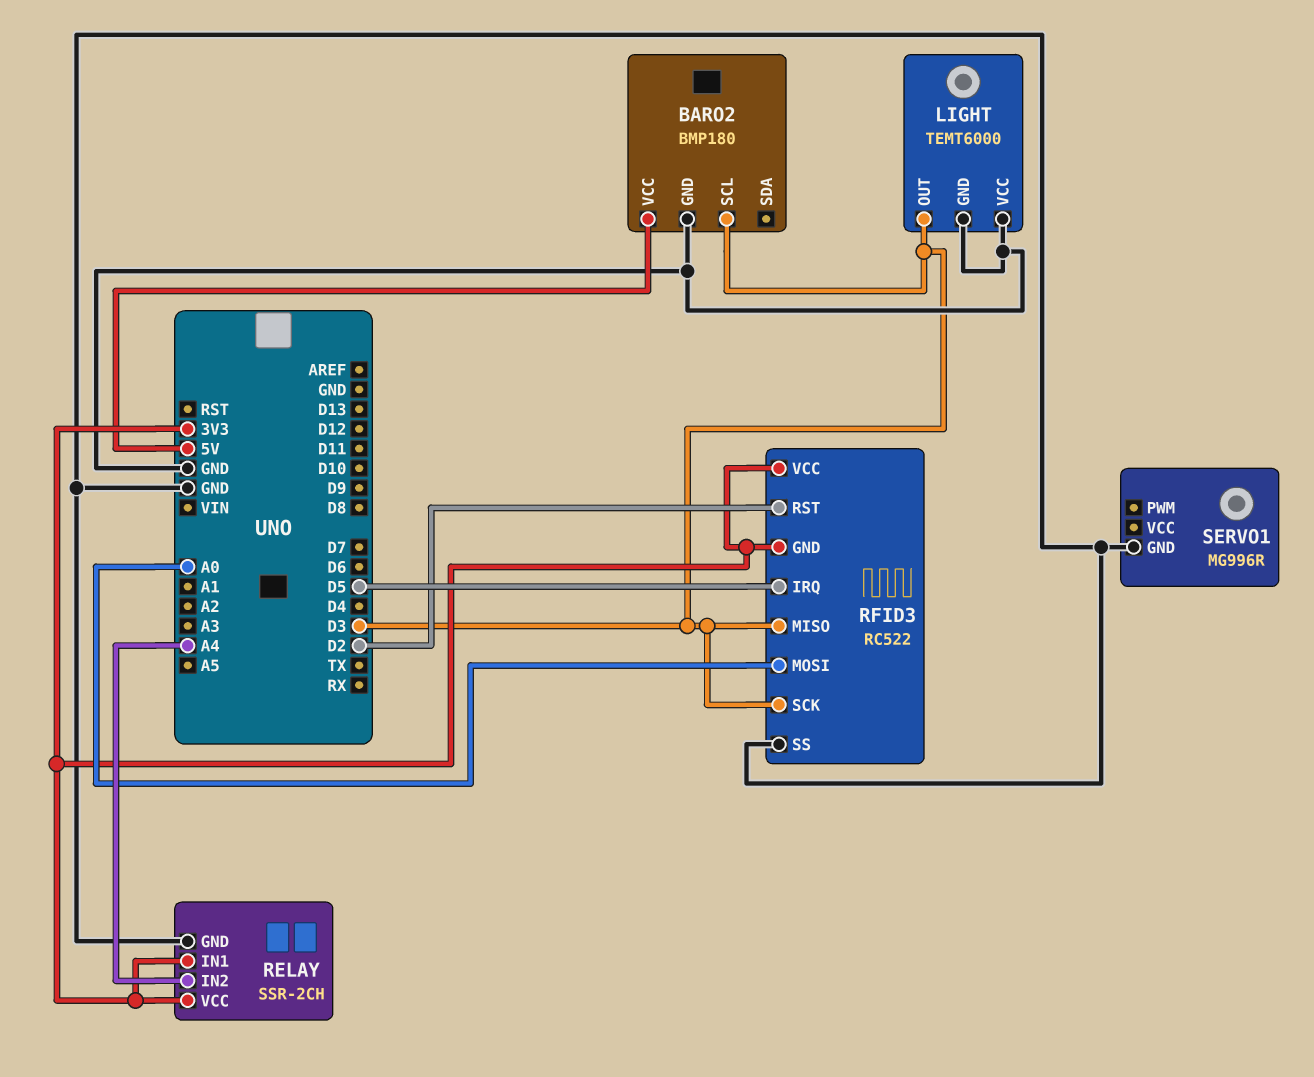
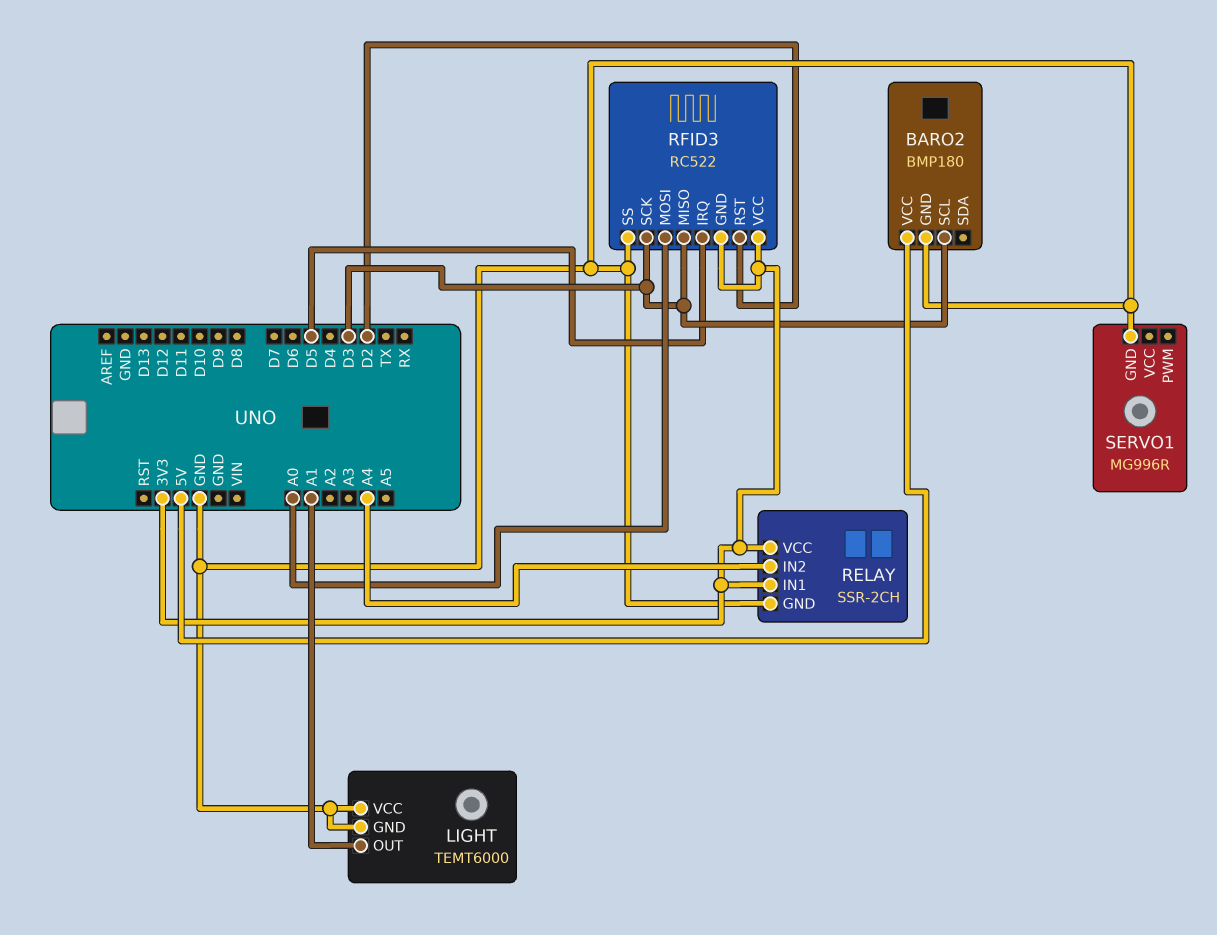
LIGHT pin OUT: D3 -> A1

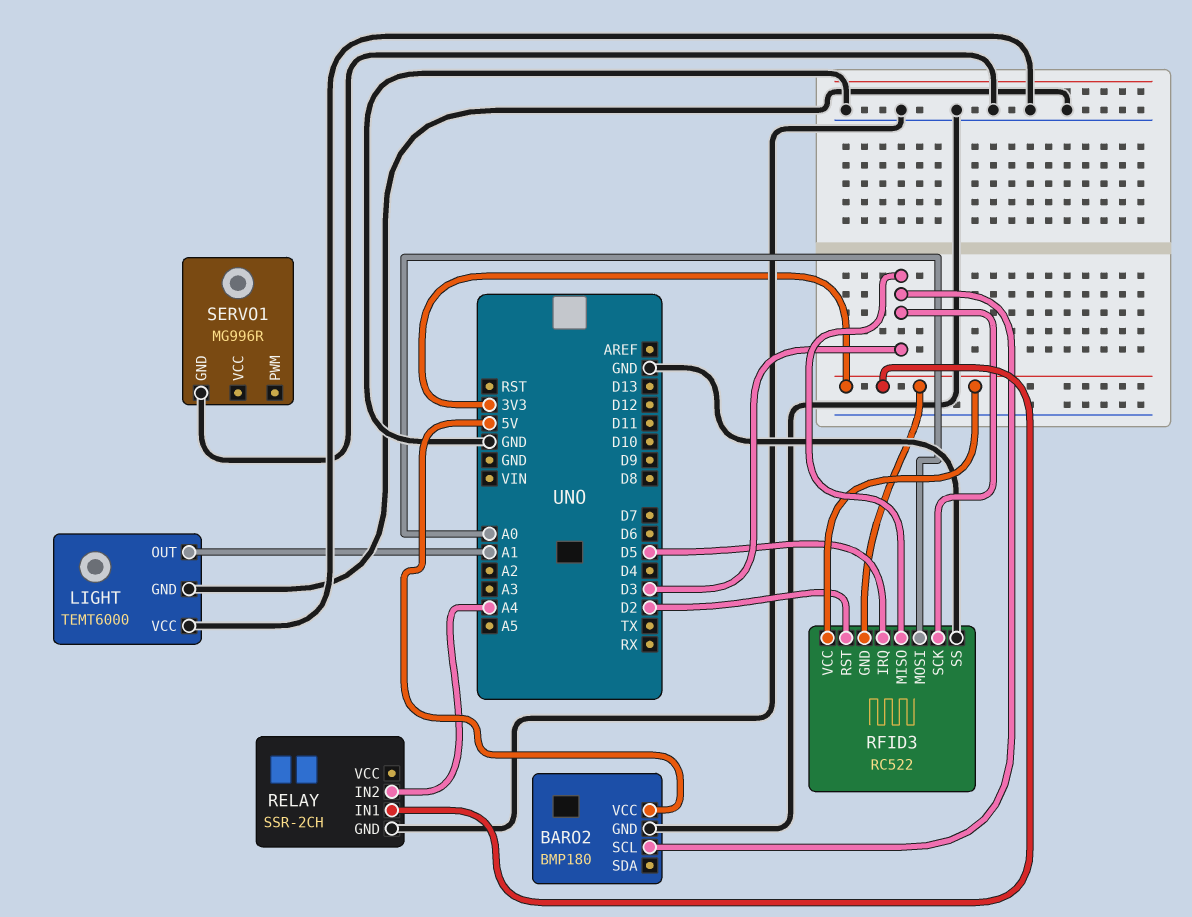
RELAY pin VCC: 3V3 -> none

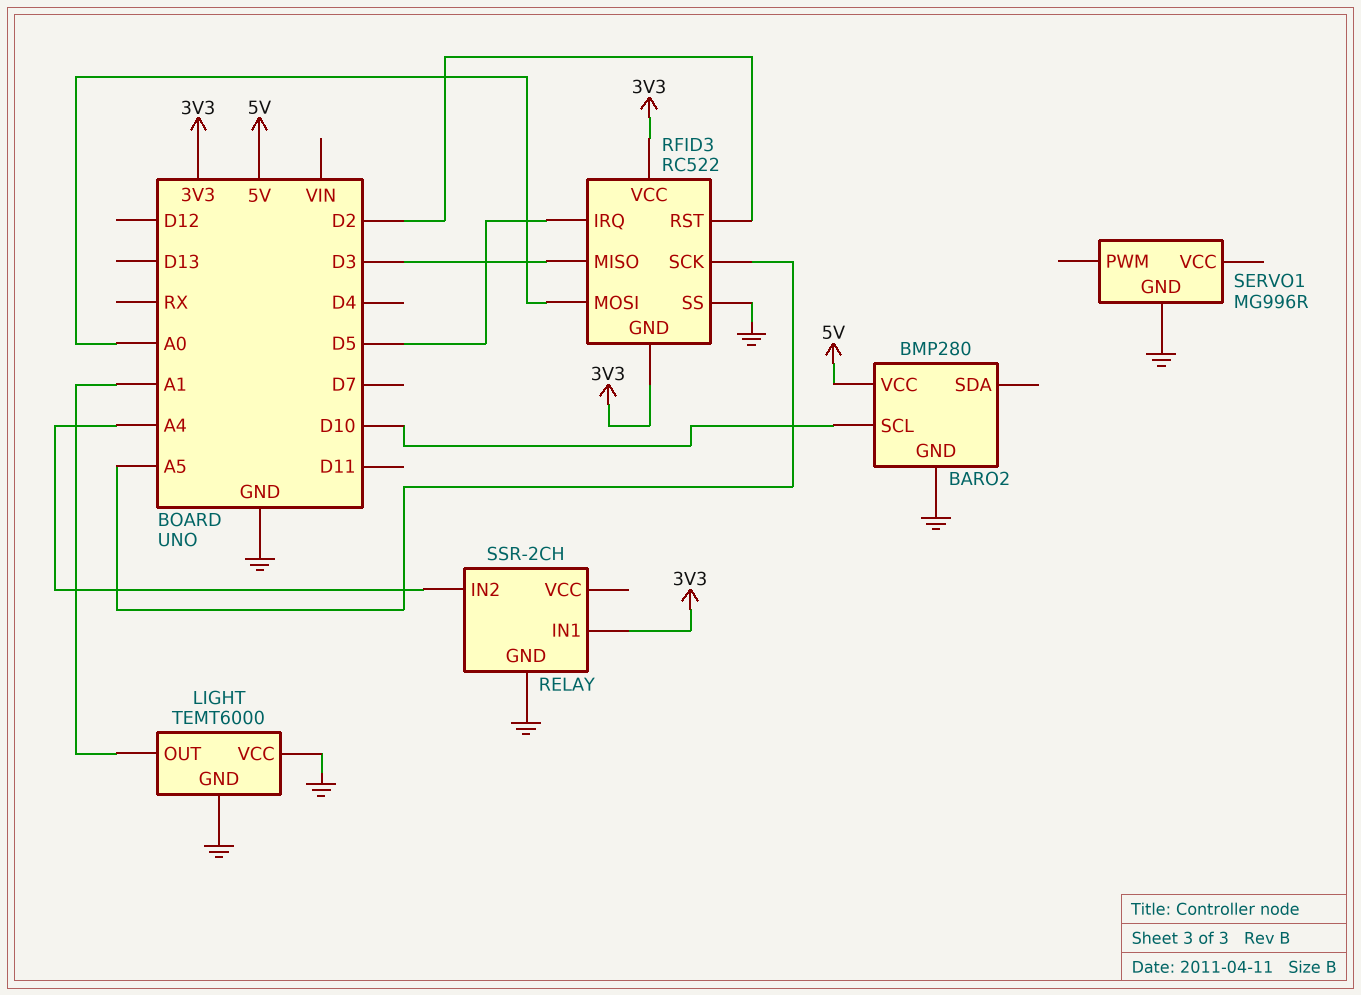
BARO2: BMP180 -> BMP280
BARO2 pin SCL: D3 -> D10
RFID3 pin SCK: D3 -> A5

